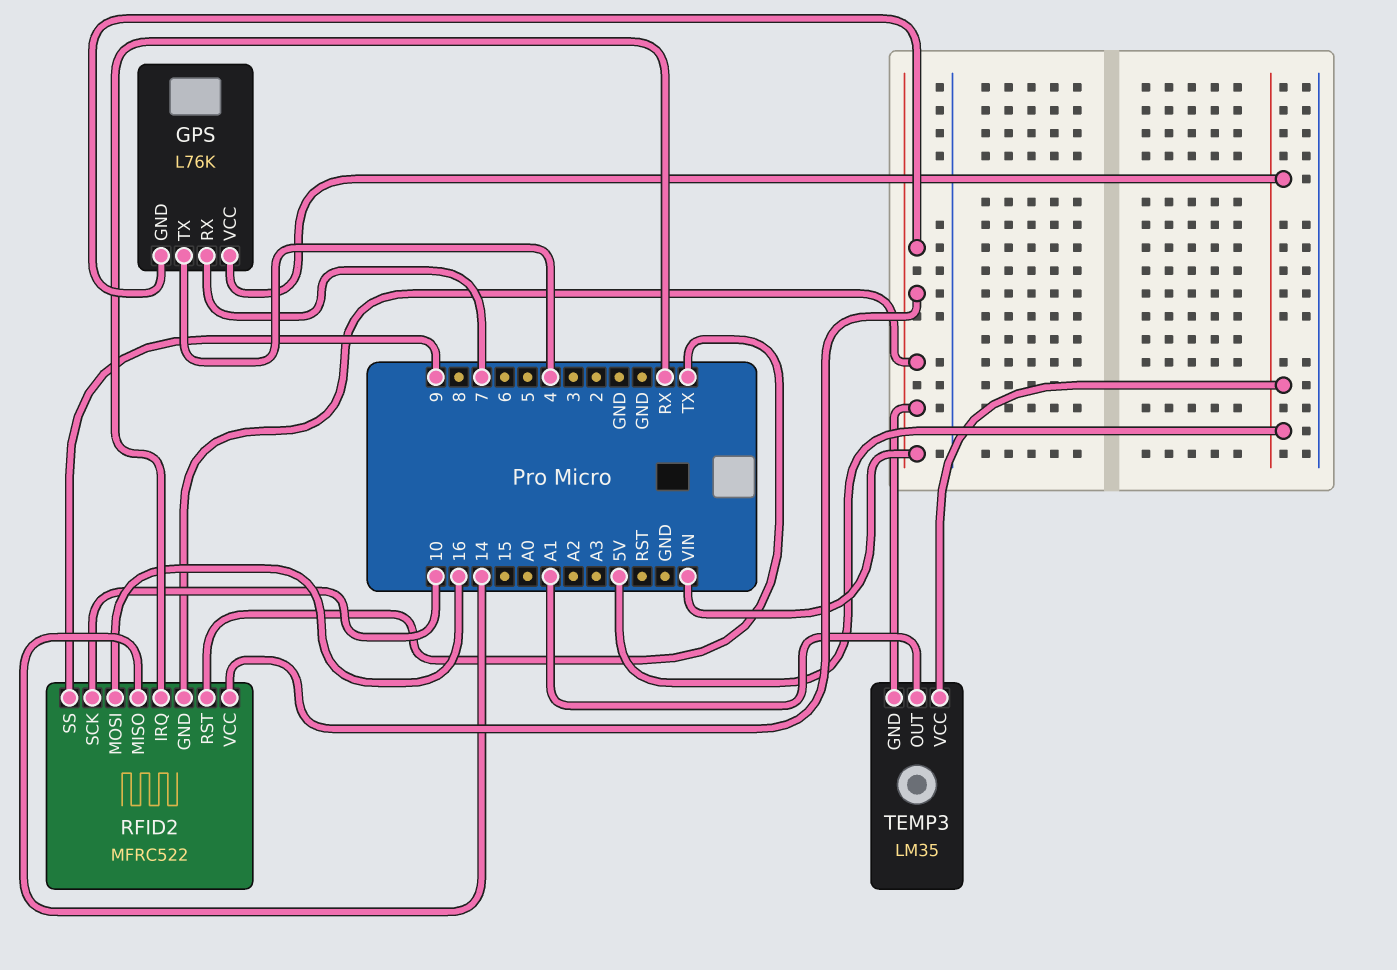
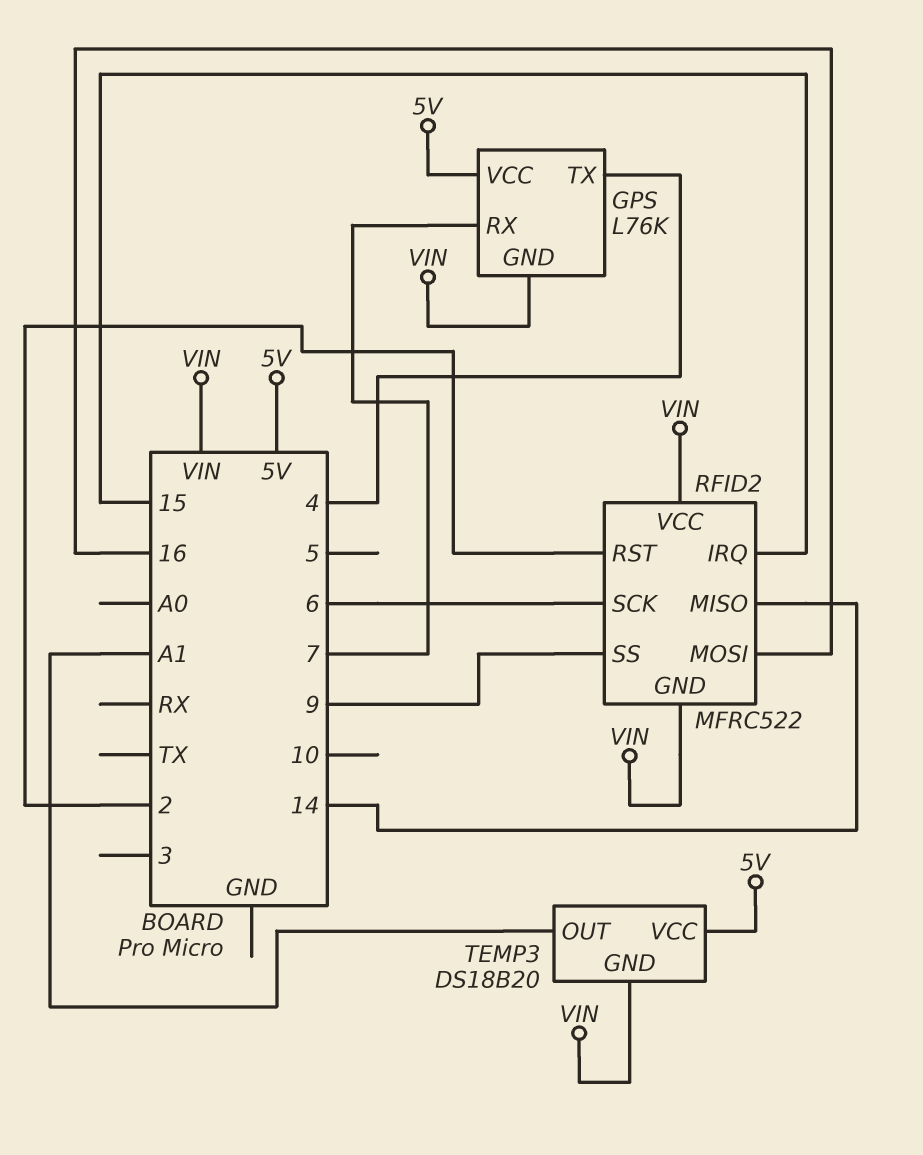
RFID2 pin IRQ: RX -> 15
RFID2 pin RST: TX -> 2
RFID2 pin SCK: 10 -> 6
TEMP3: LM35 -> DS18B20

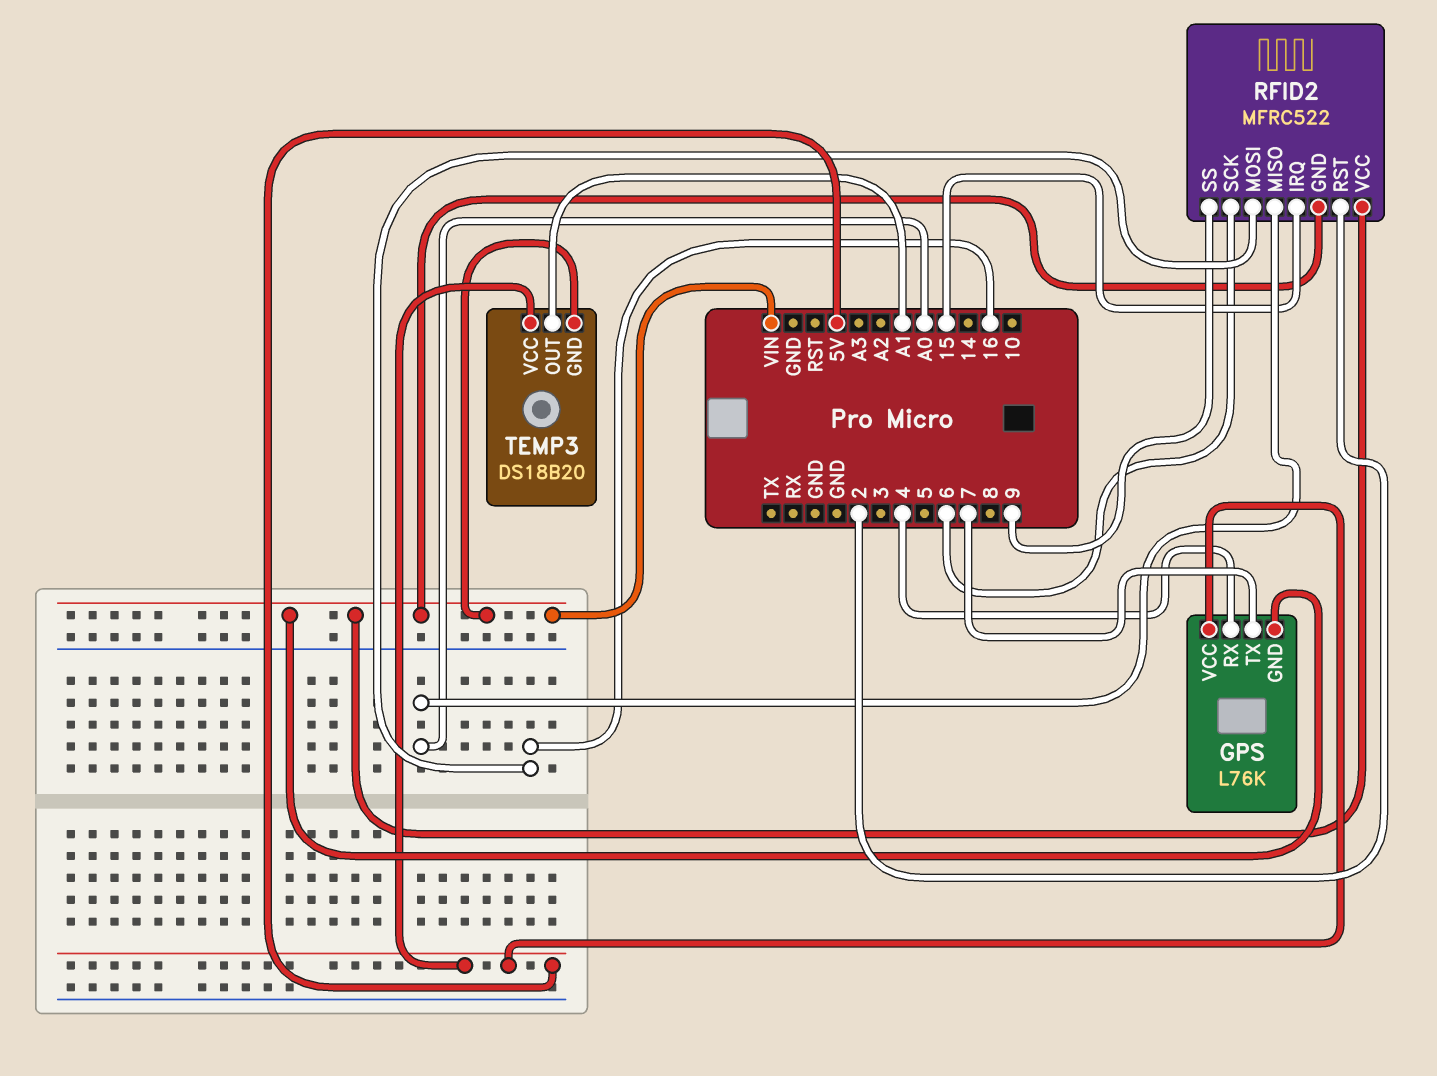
GPS pin RX: 7 -> 4
GPS pin TX: 4 -> 7
RFID2 pin MISO: 14 -> A0

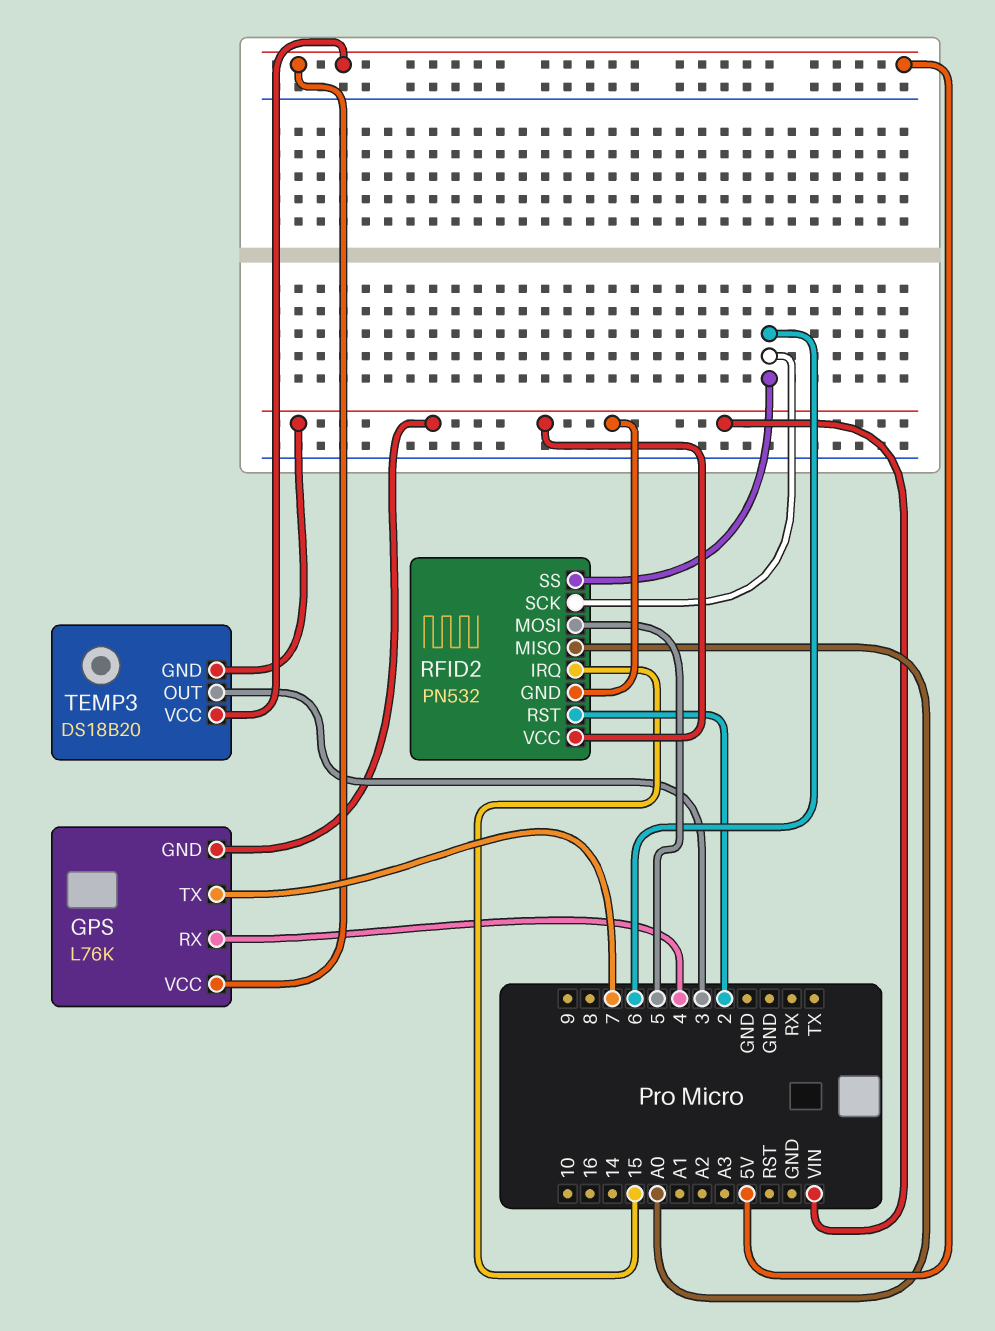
RFID2: MFRC522 -> PN532
RFID2 pin MOSI: 16 -> 5
RFID2 pin SS: 9 -> 6
TEMP3 pin OUT: A1 -> 3

